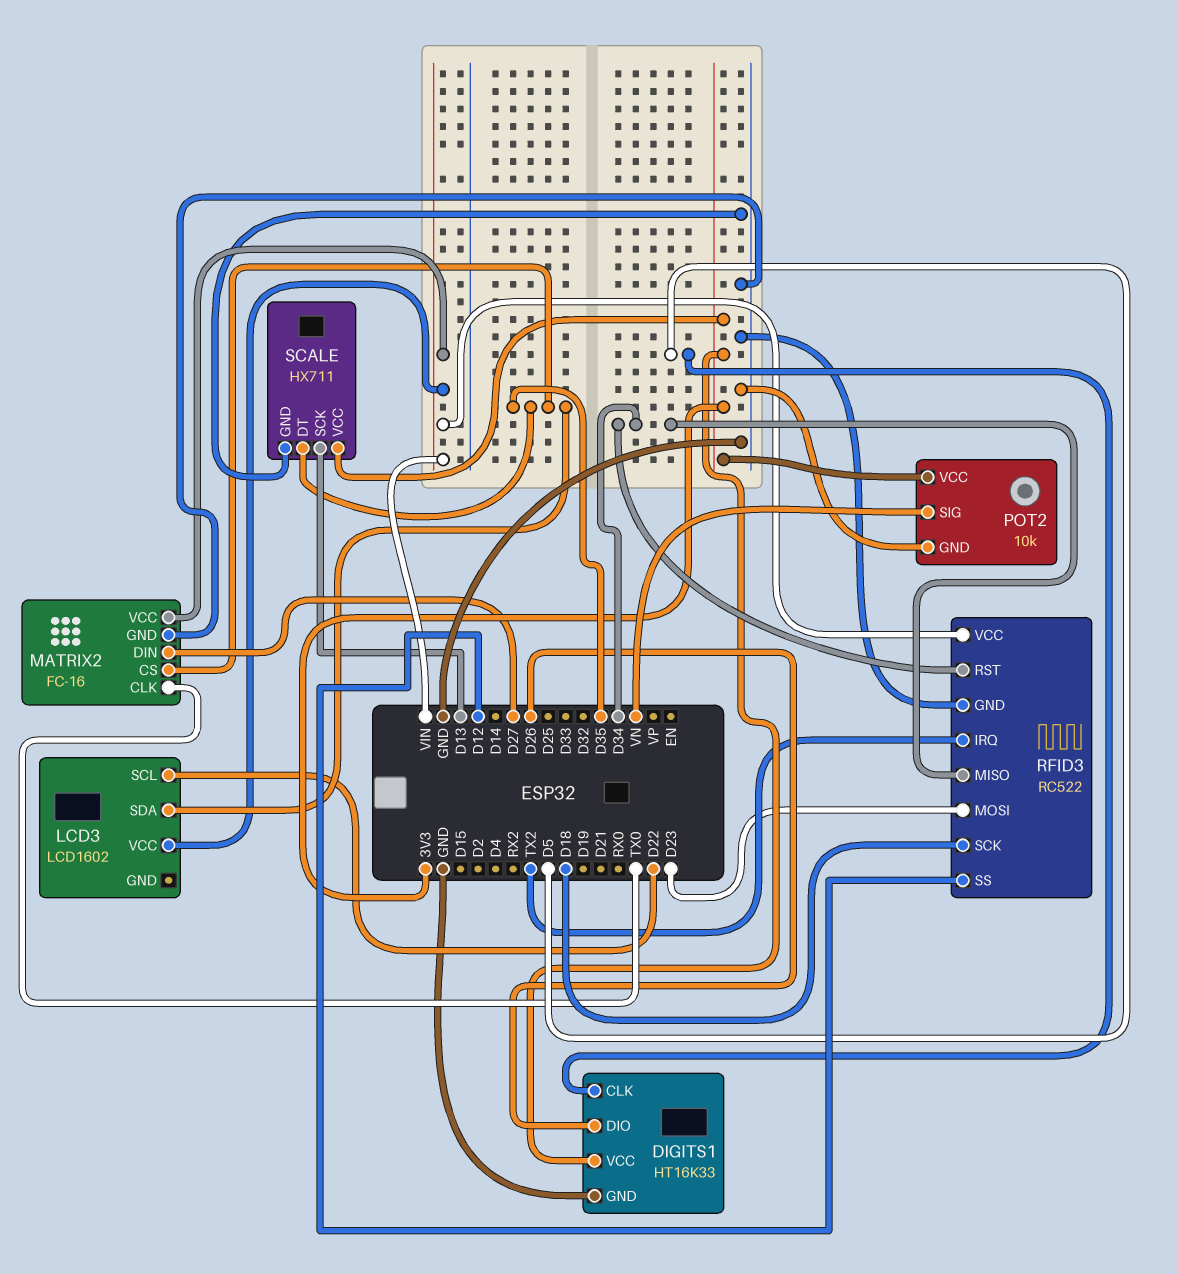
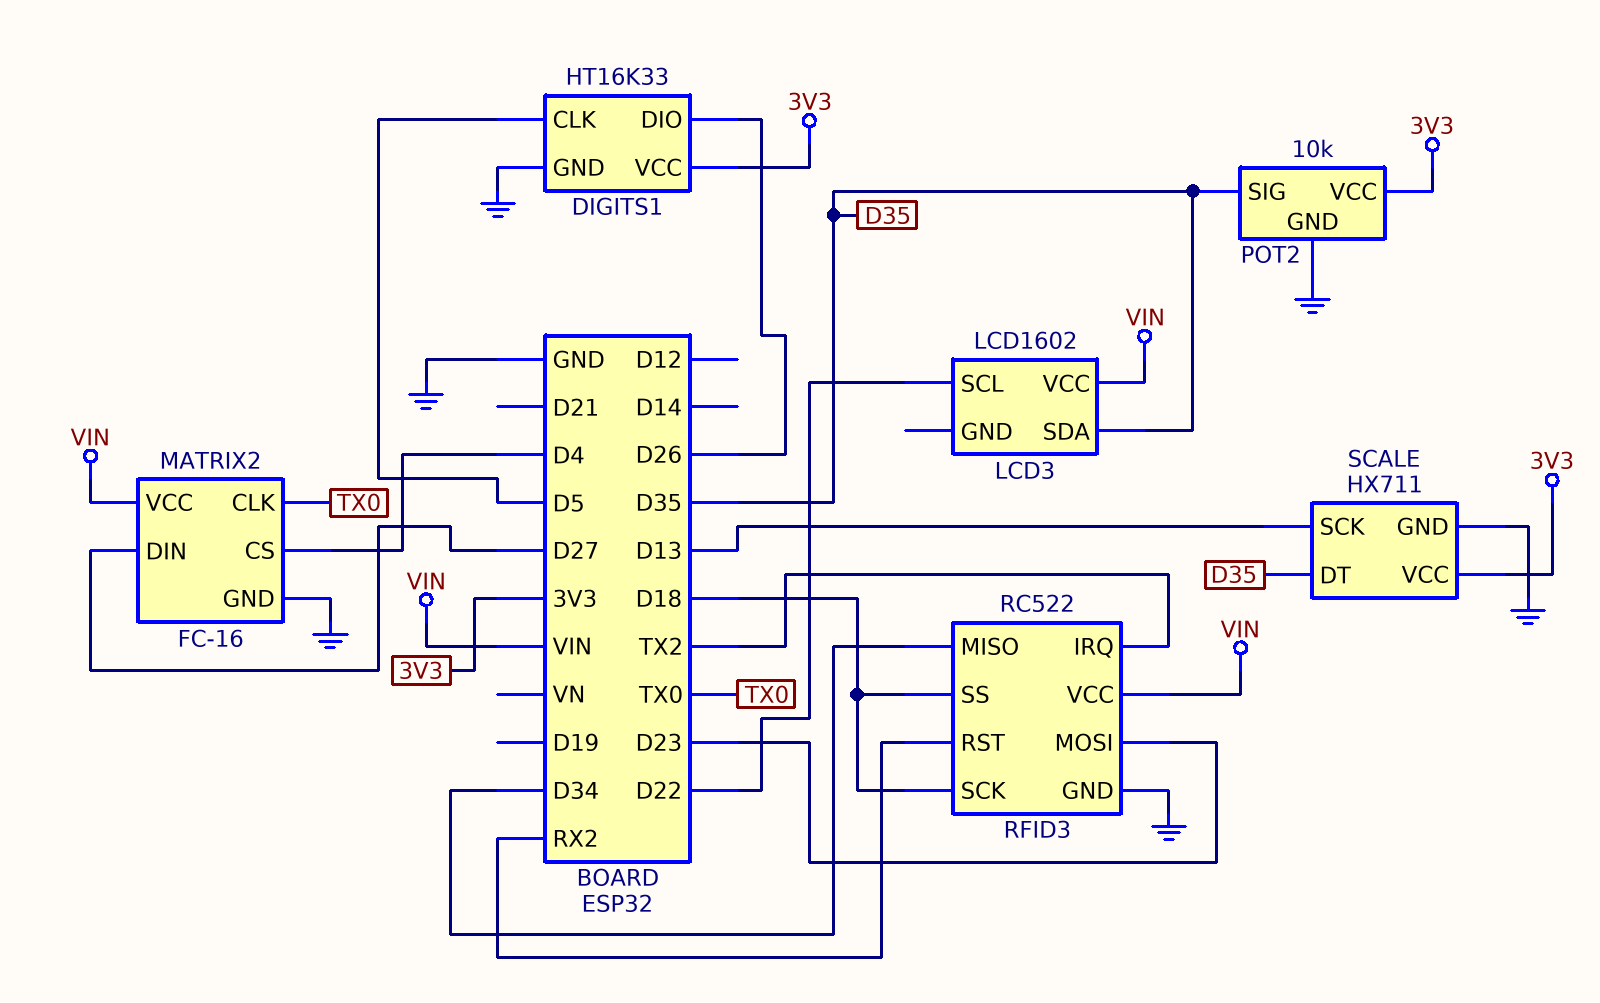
MATRIX2 pin CS: D35 -> D4
POT2 pin SIG: VN -> D35
RFID3 pin RST: D34 -> RX2
RFID3 pin SS: D12 -> D18

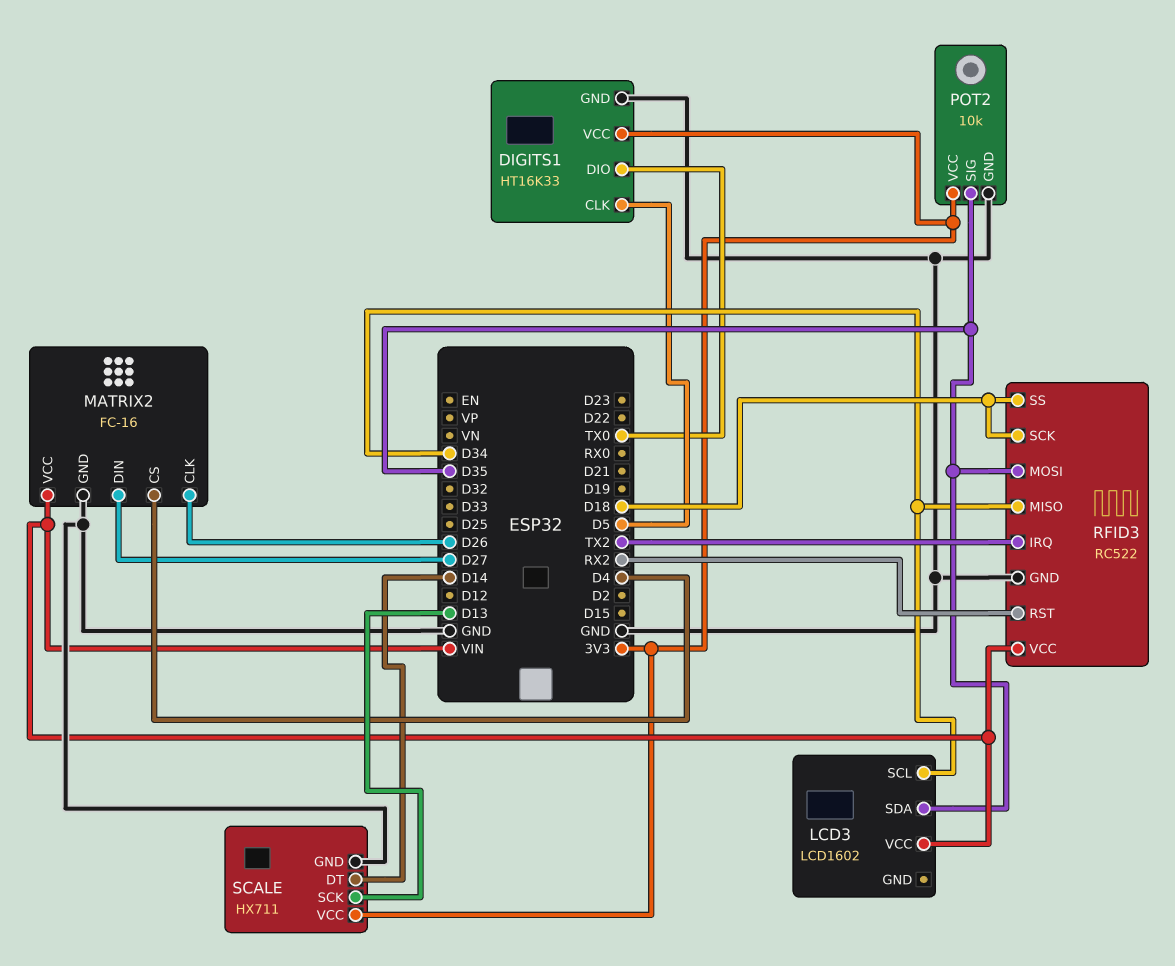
DIGITS1 pin DIO: D26 -> TX0
LCD3 pin SCL: D22 -> D34
MATRIX2 pin CLK: TX0 -> D26
RFID3 pin MOSI: D23 -> D35
SCALE pin DT: D35 -> D14

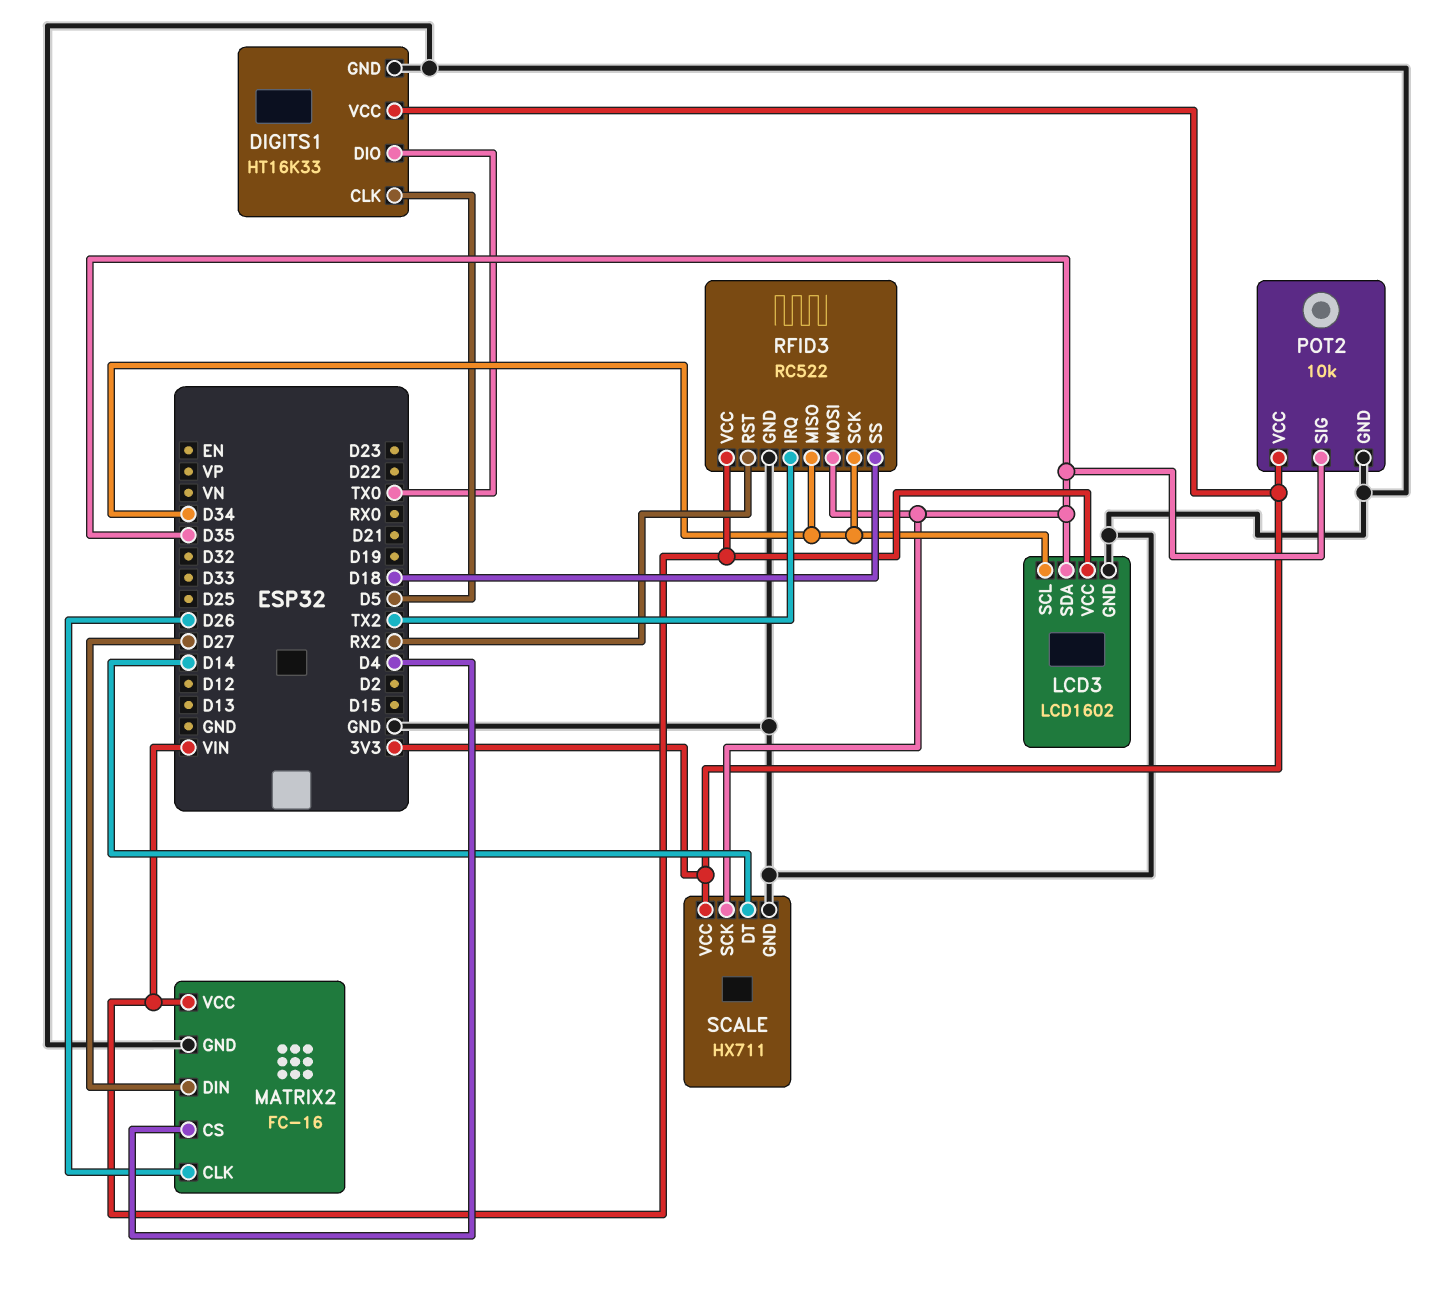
LCD3 pin GND: none -> GND
RFID3 pin SCK: D18 -> D34
SCALE pin SCK: D13 -> D35

